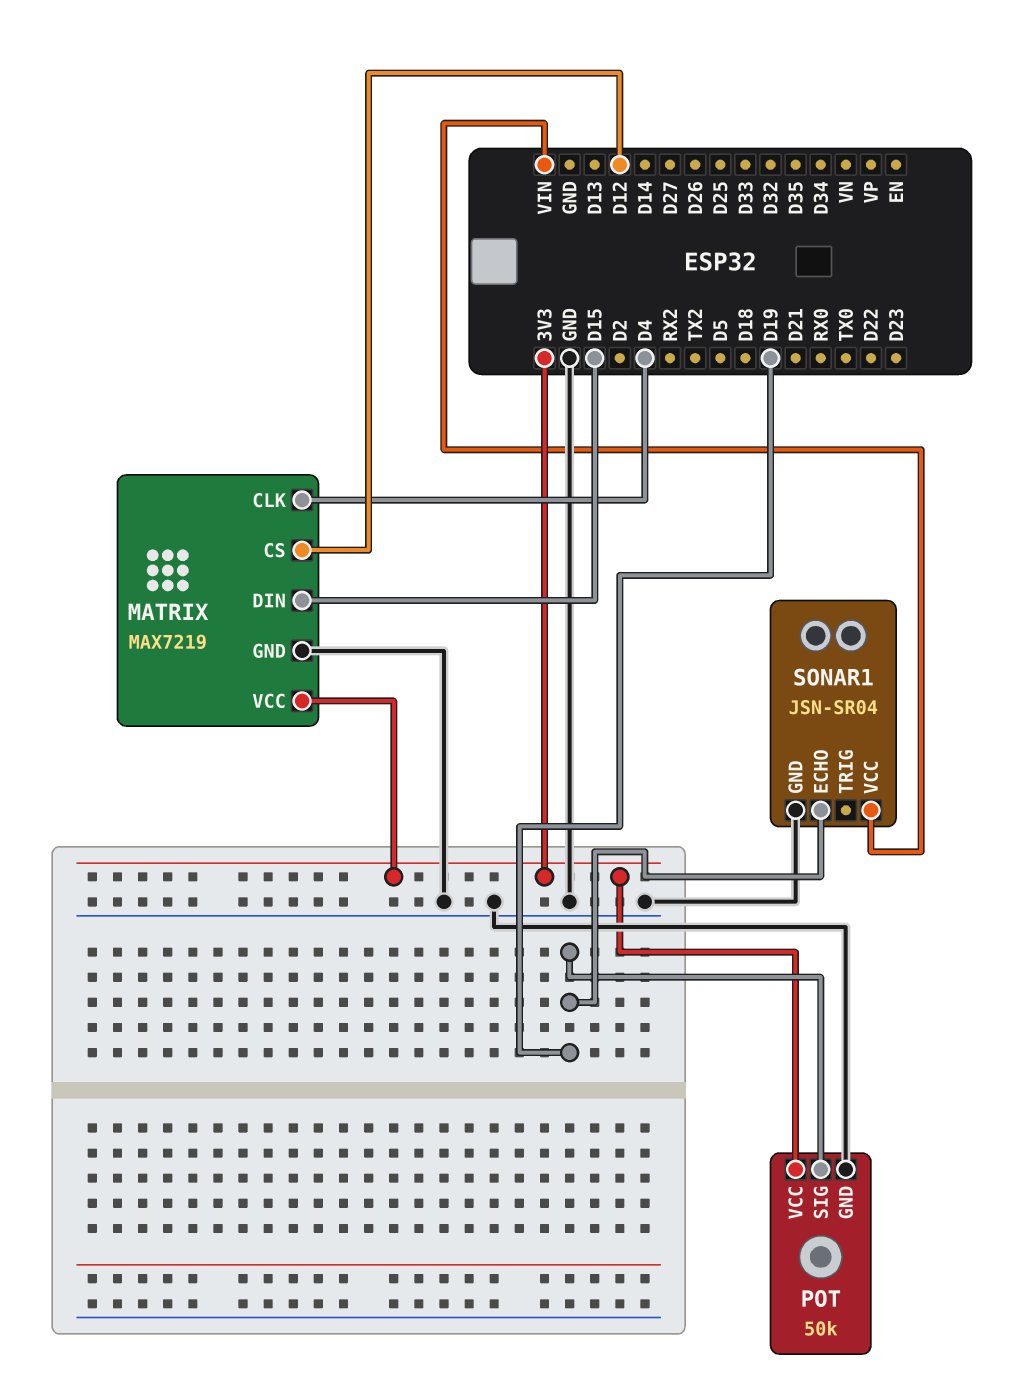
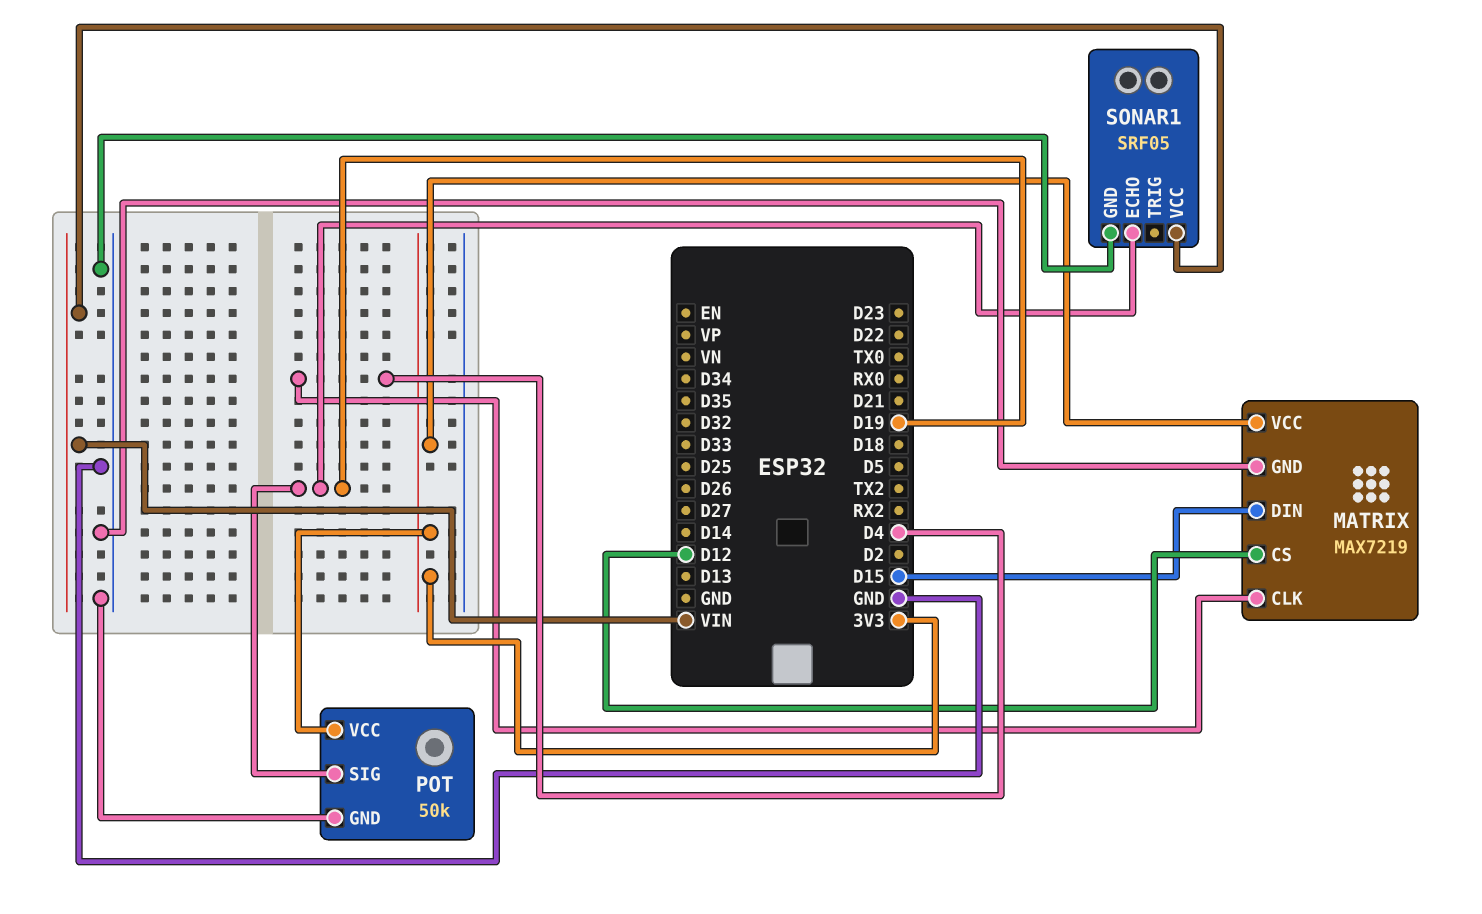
SONAR1: JSN-SR04 -> SRF05

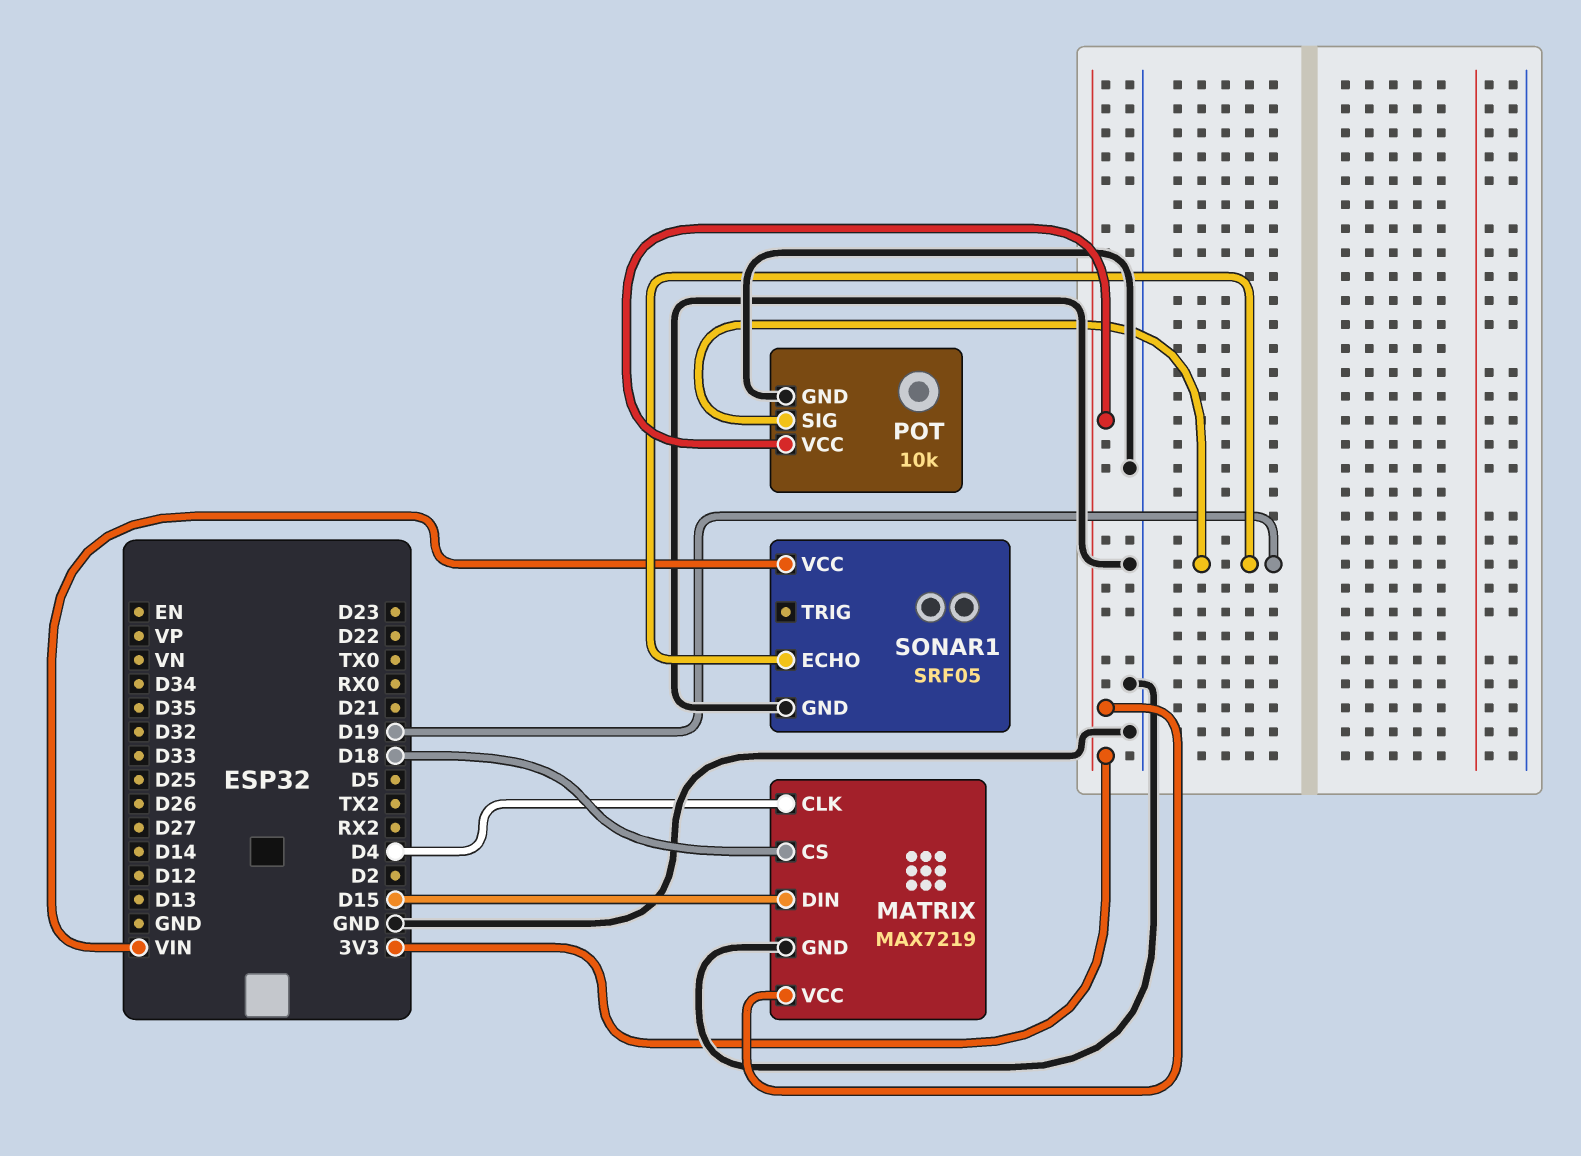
MATRIX pin CS: D12 -> D18
POT: 50k -> 10k

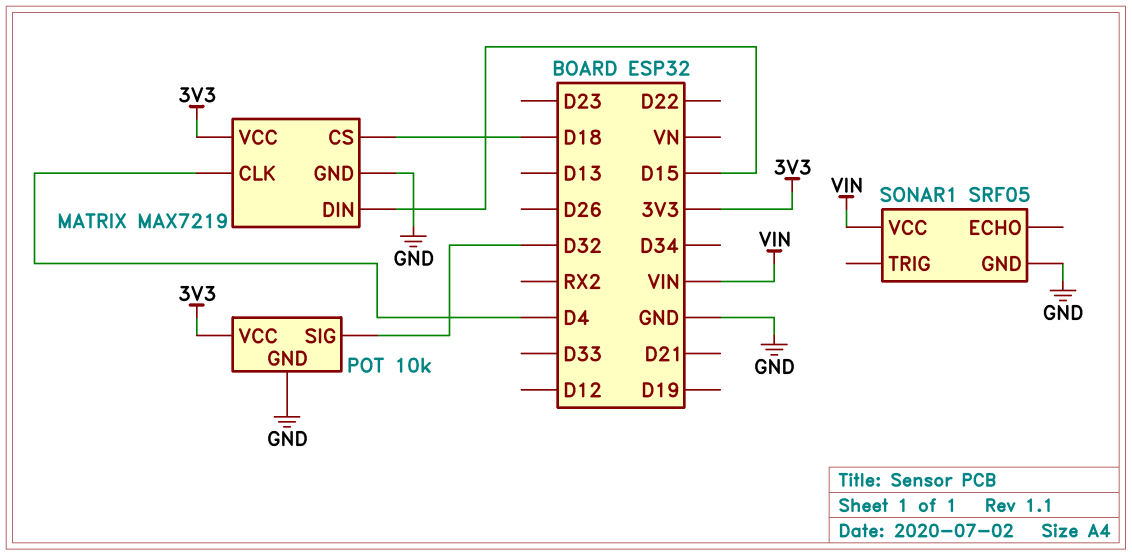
POT pin SIG: D19 -> D32
SONAR1 pin ECHO: D19 -> none

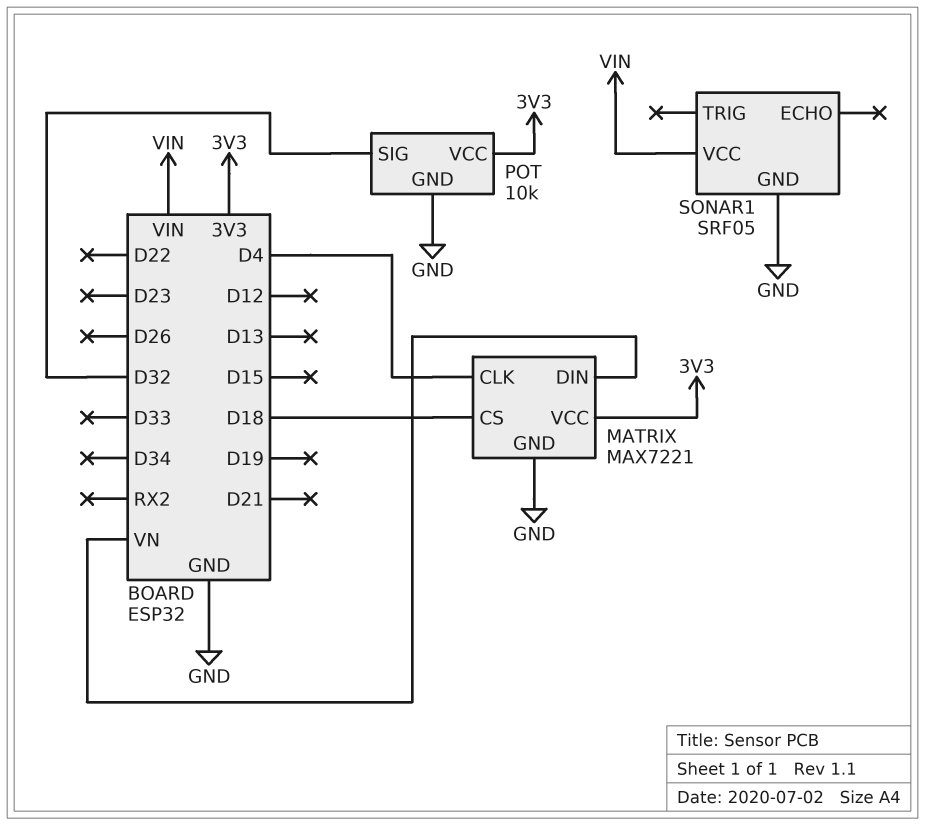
MATRIX: MAX7219 -> MAX7221
MATRIX pin DIN: D15 -> VN

